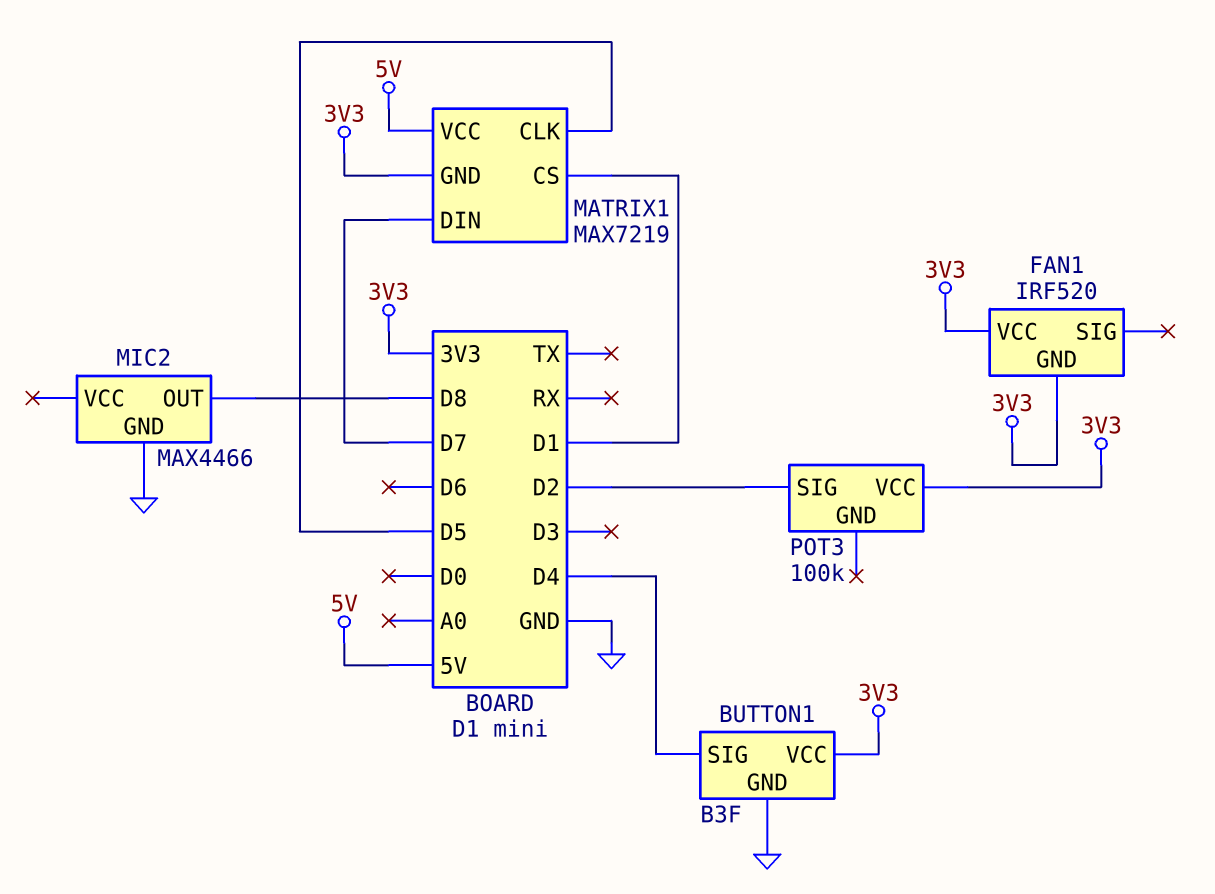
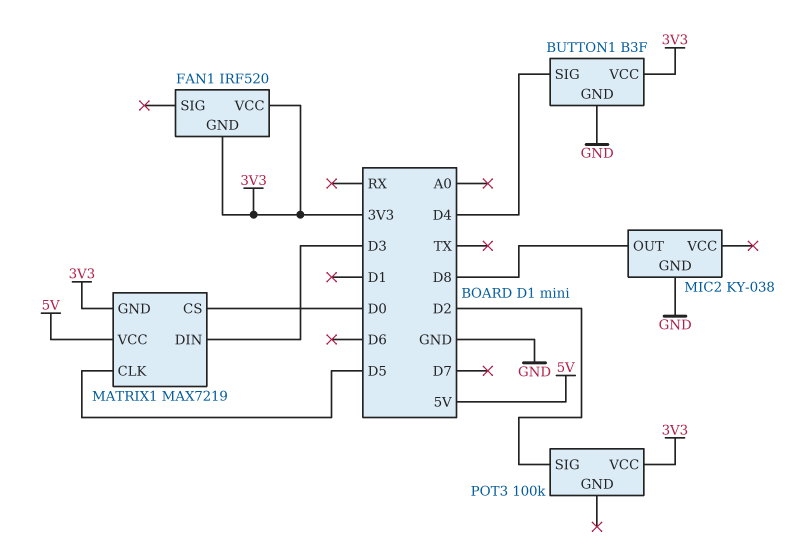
MATRIX1 pin CS: D1 -> D0
MATRIX1 pin DIN: D7 -> D3
MIC2: MAX4466 -> KY-038

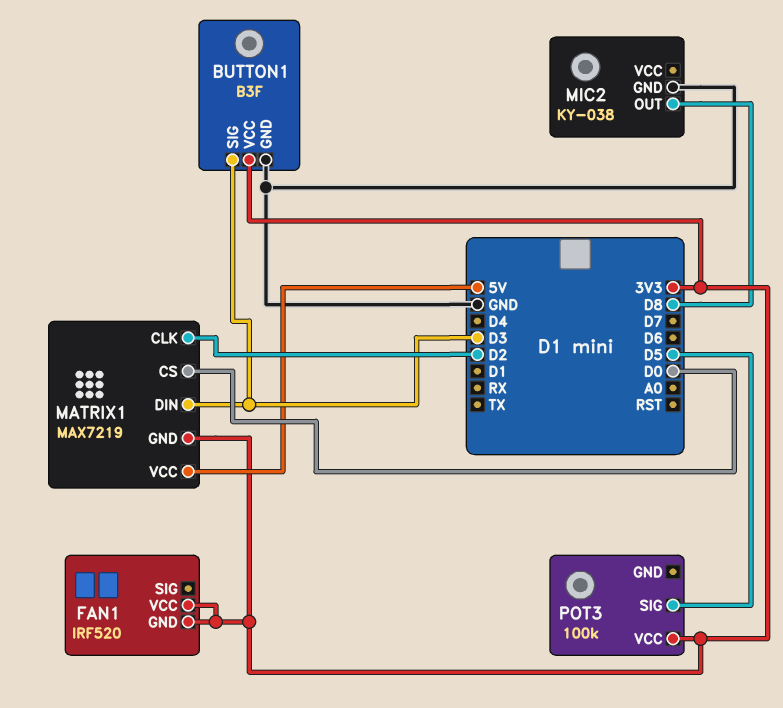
BUTTON1 pin SIG: D4 -> D3
MATRIX1 pin CLK: D5 -> D2
POT3 pin SIG: D2 -> D5

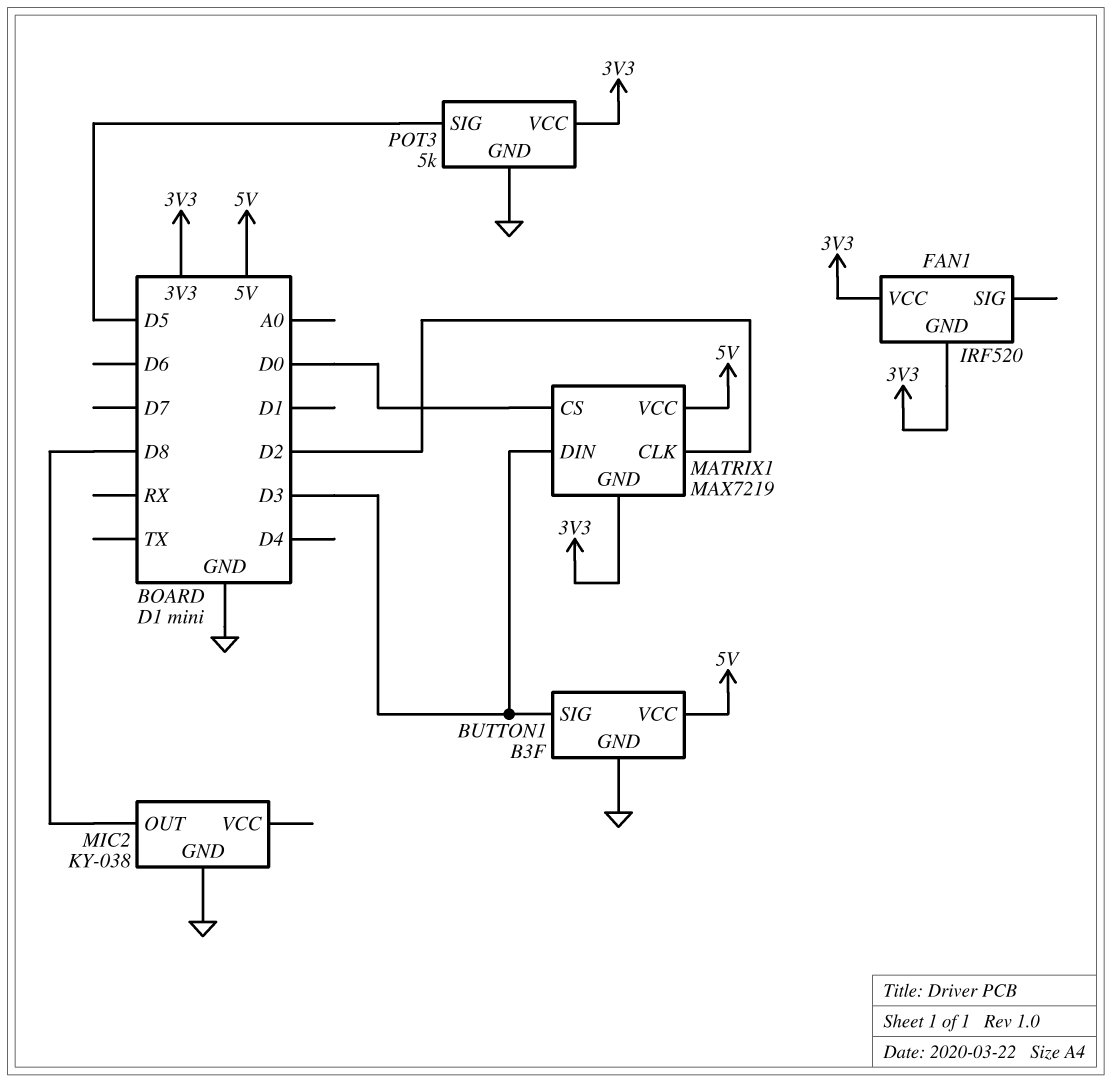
BUTTON1 pin VCC: 3V3 -> 5V
POT3: 100k -> 5k
POT3 pin GND: none -> GND

